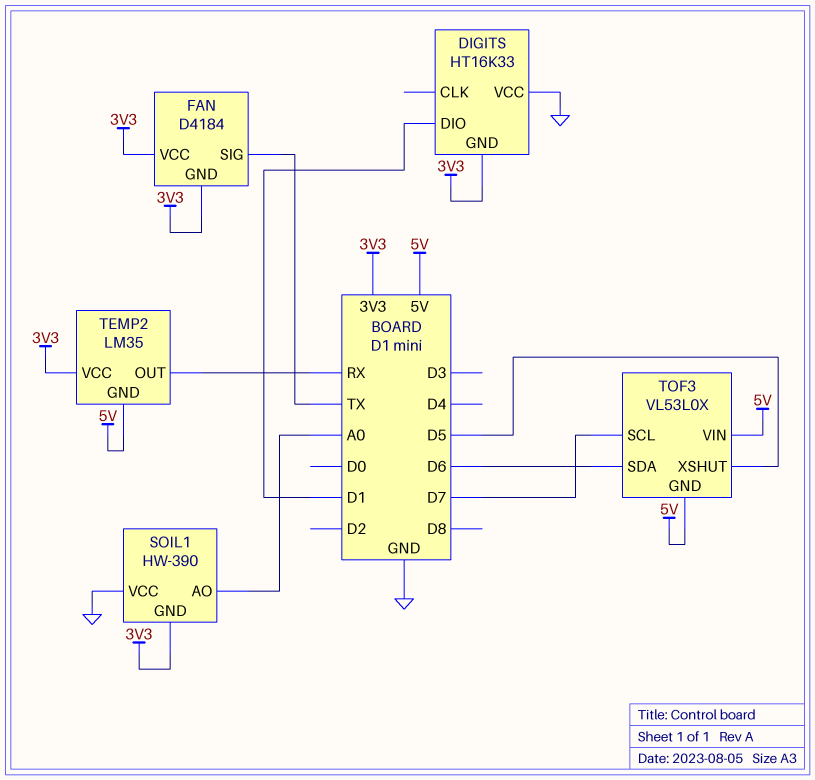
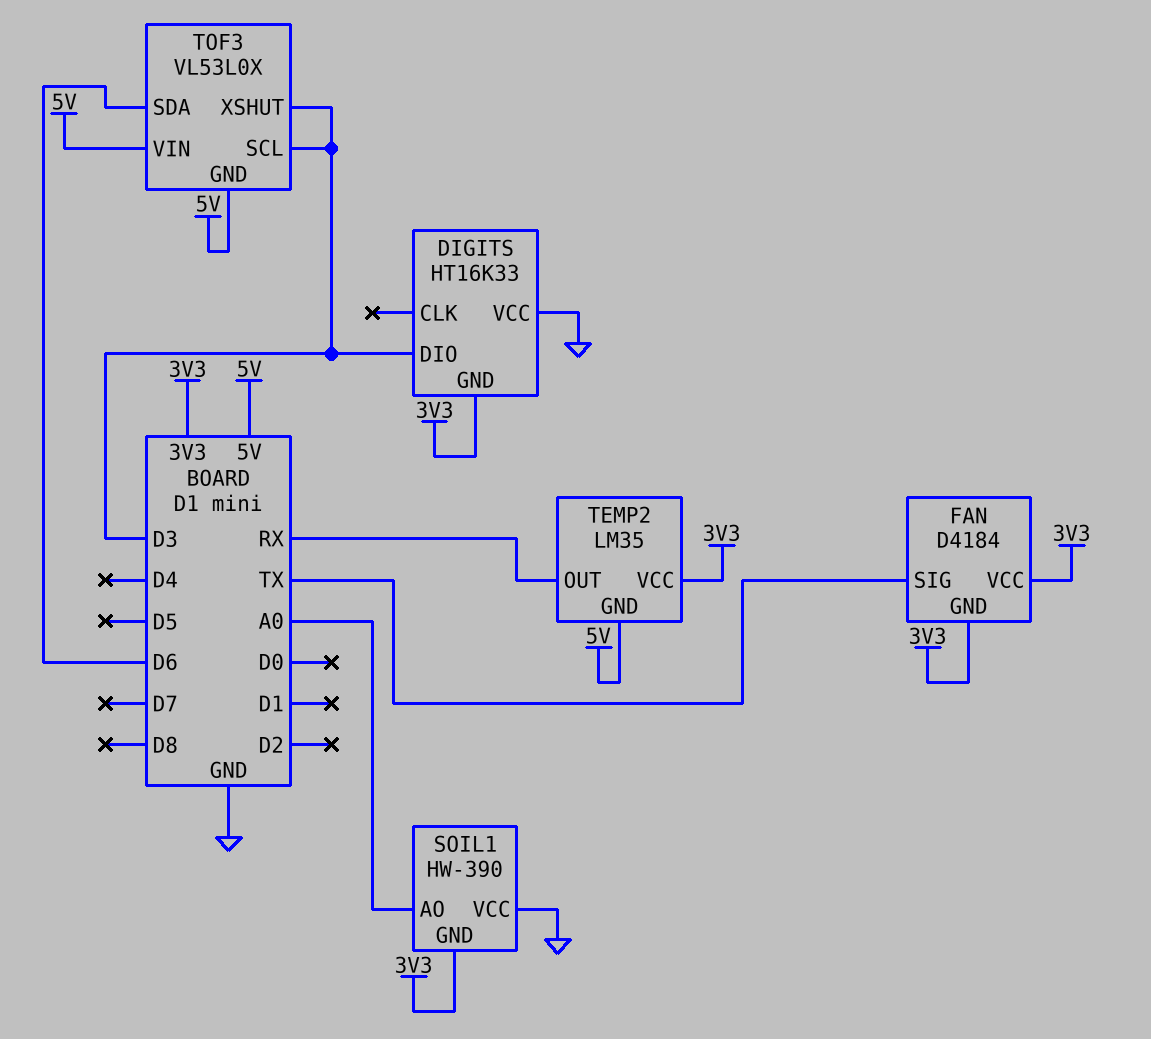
DIGITS pin DIO: D1 -> D3
TOF3 pin SCL: D7 -> D3
TOF3 pin XSHUT: D5 -> D3

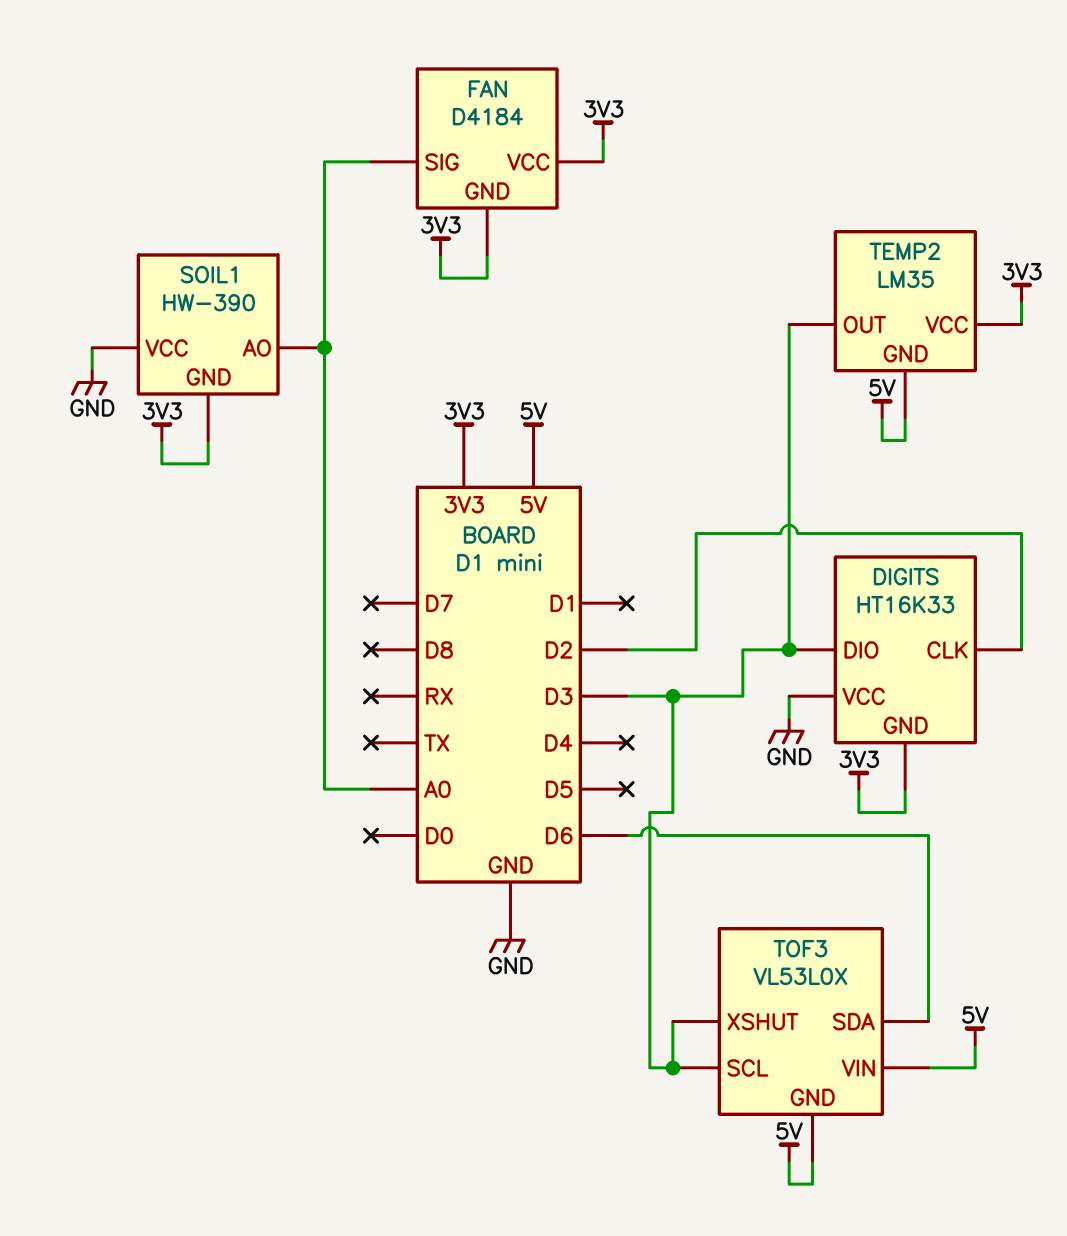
DIGITS pin CLK: none -> D2
FAN pin SIG: TX -> A0
TEMP2 pin OUT: RX -> D3

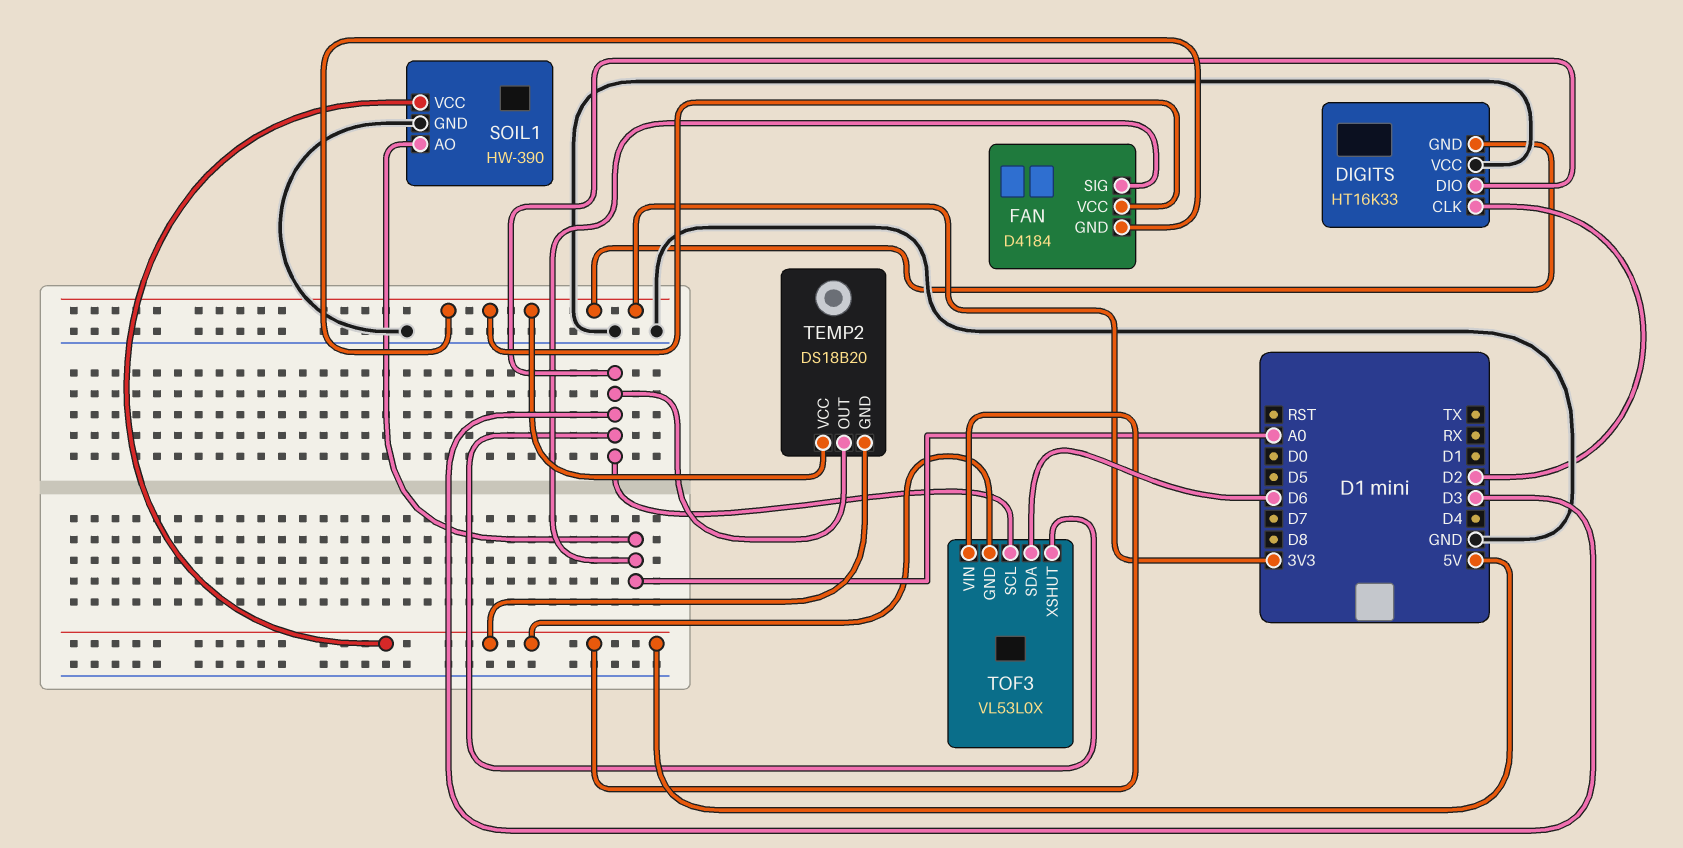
SOIL1 pin GND: 3V3 -> GND
SOIL1 pin VCC: GND -> 5V
TEMP2: LM35 -> DS18B20

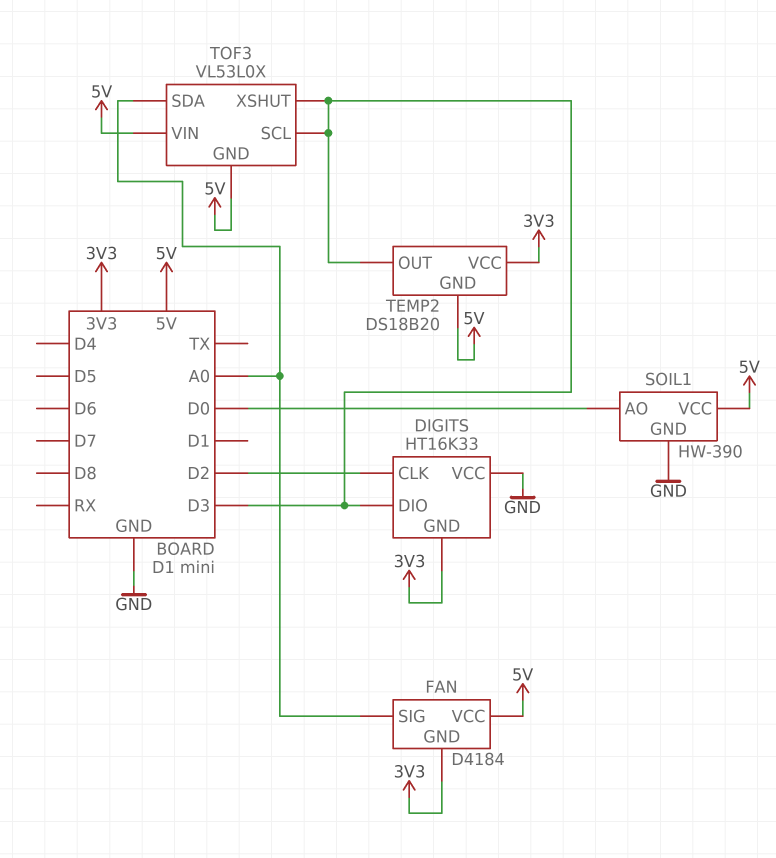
FAN pin VCC: 3V3 -> 5V
SOIL1 pin AO: A0 -> D0
TOF3 pin SDA: D6 -> A0

